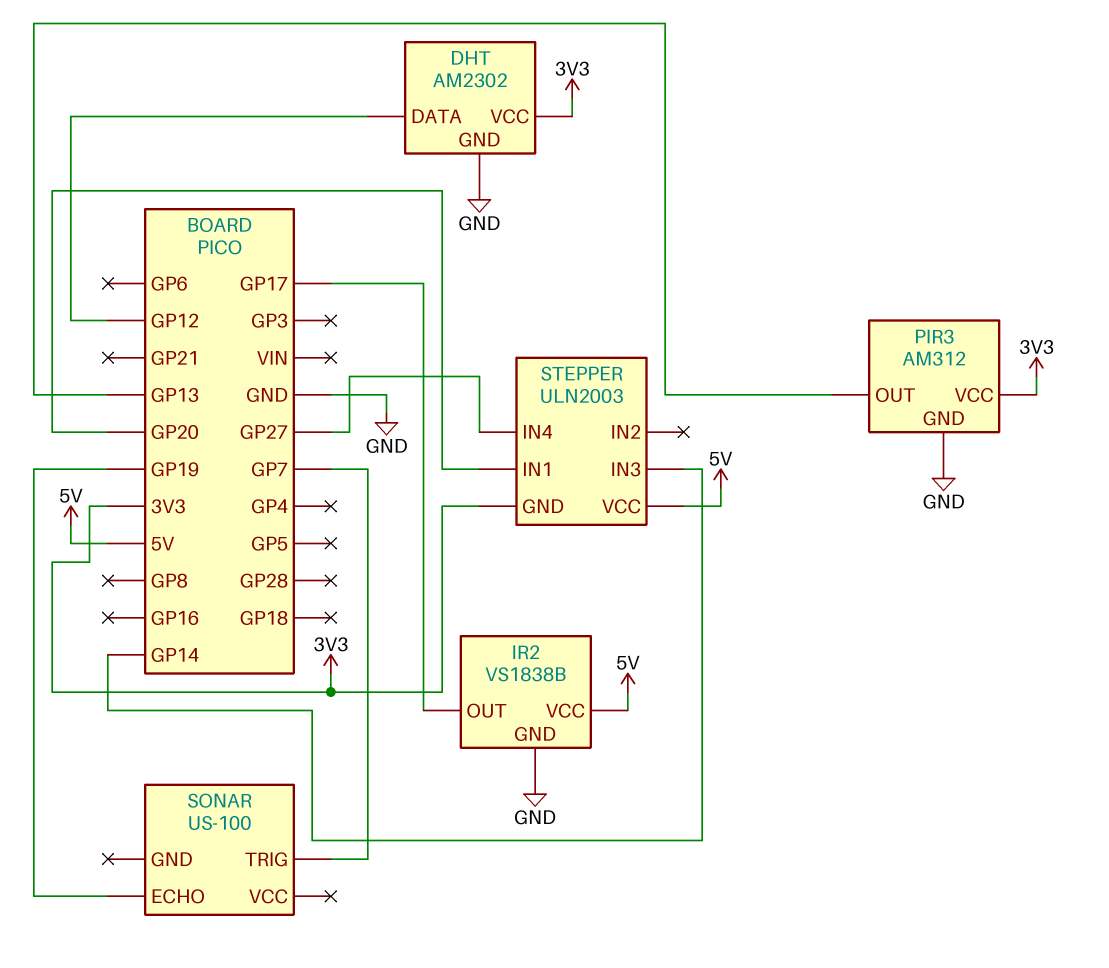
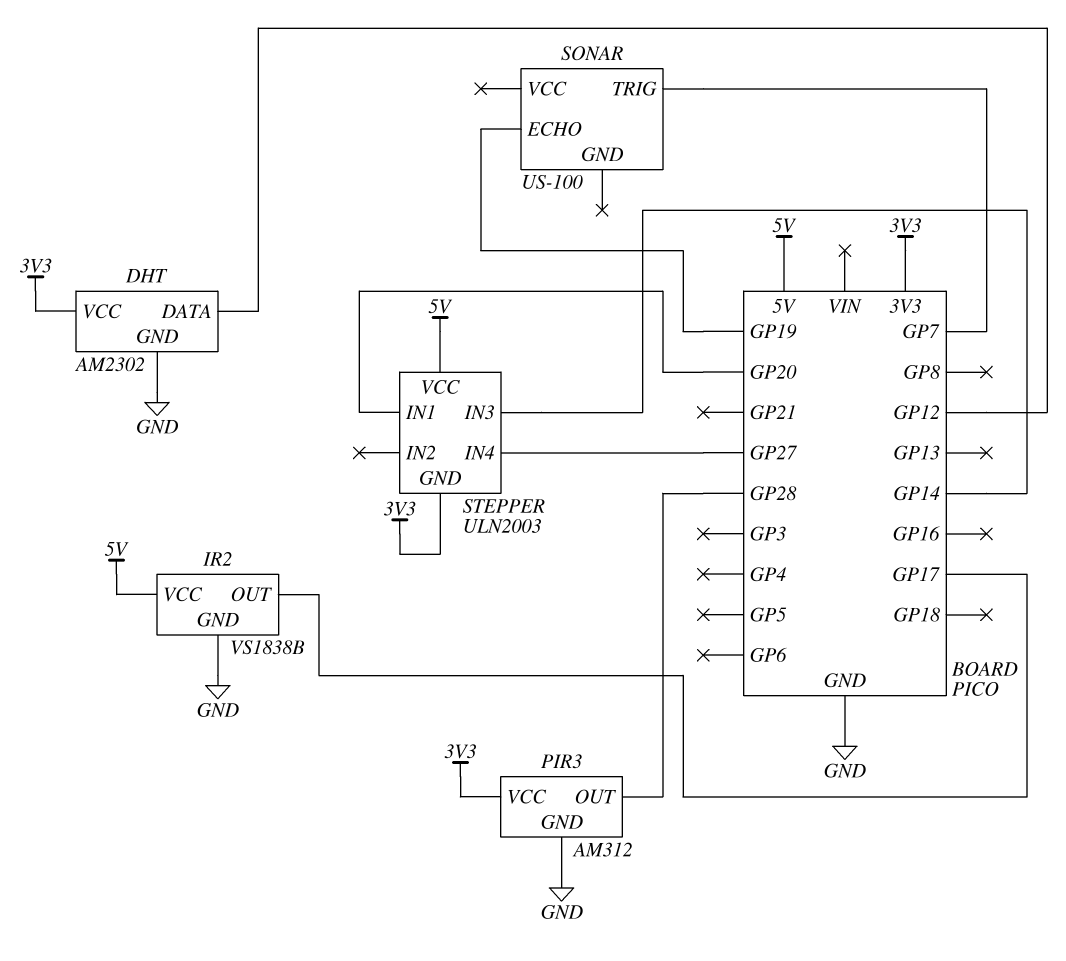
PIR3 pin OUT: GP13 -> GP28

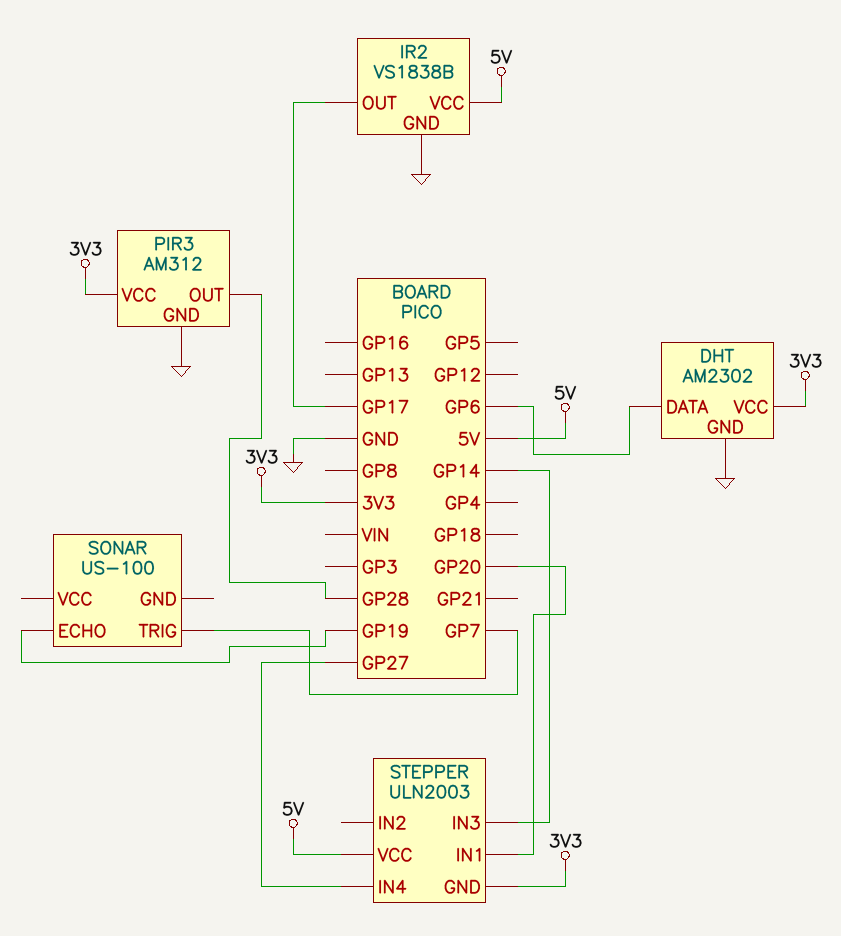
DHT pin DATA: GP12 -> GP6

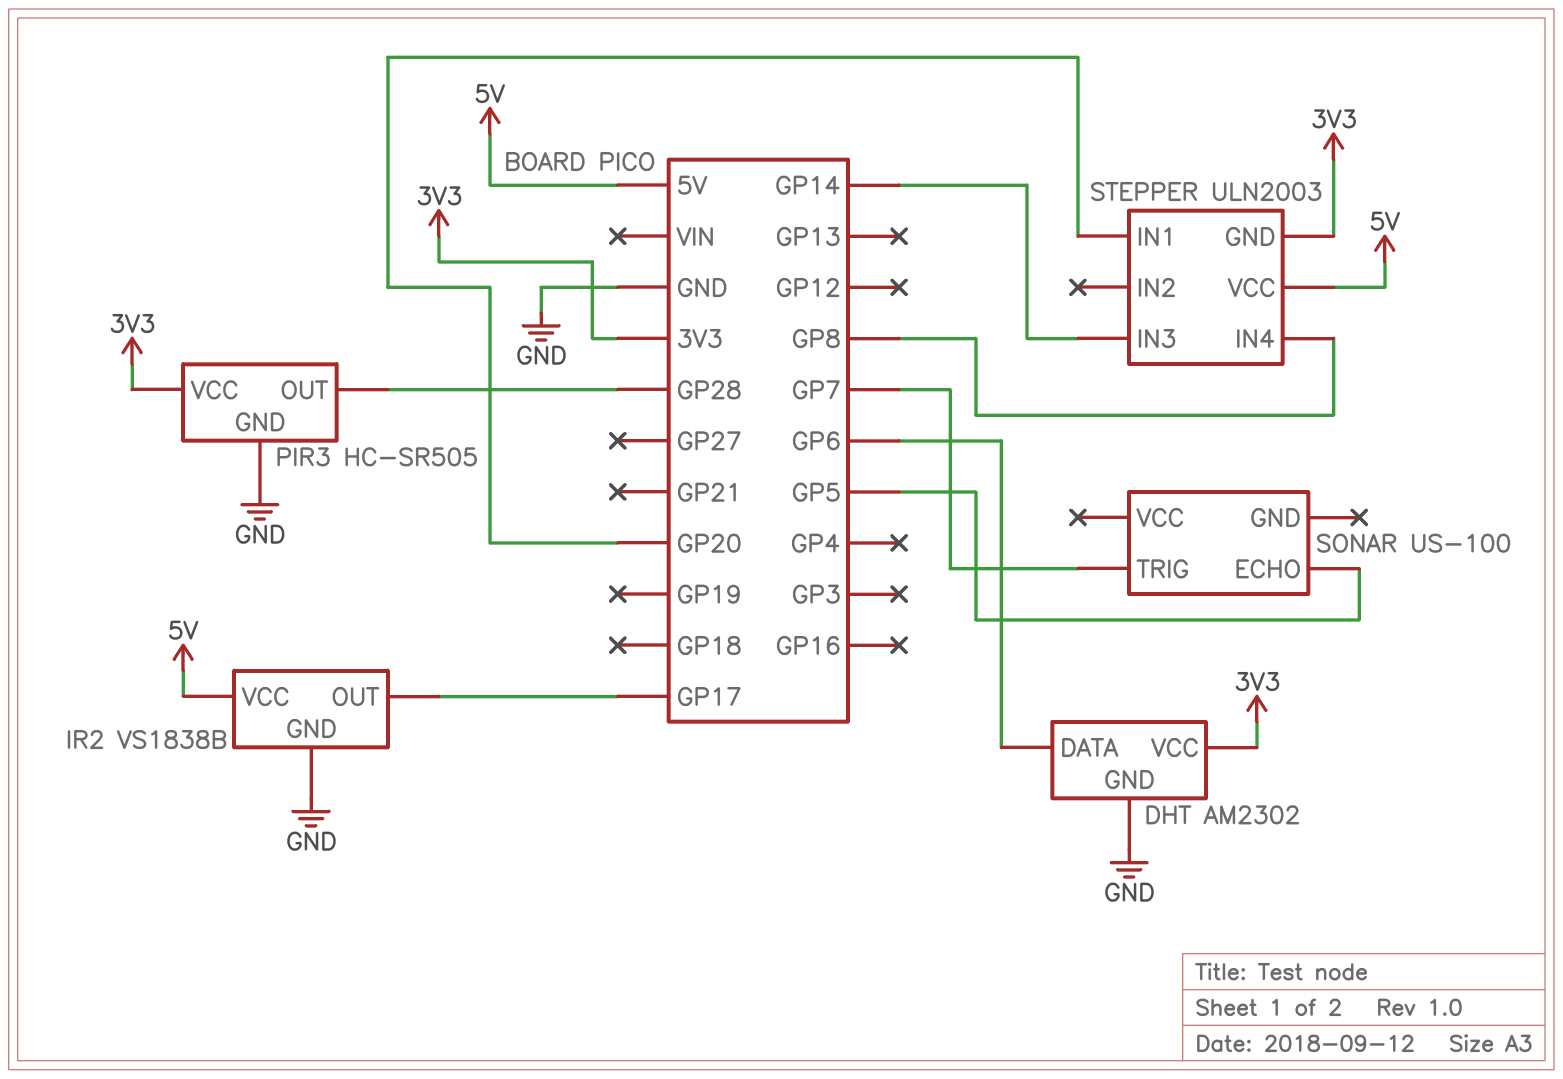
PIR3: AM312 -> HC-SR505
SONAR pin ECHO: GP19 -> GP5
STEPPER pin IN4: GP27 -> GP8

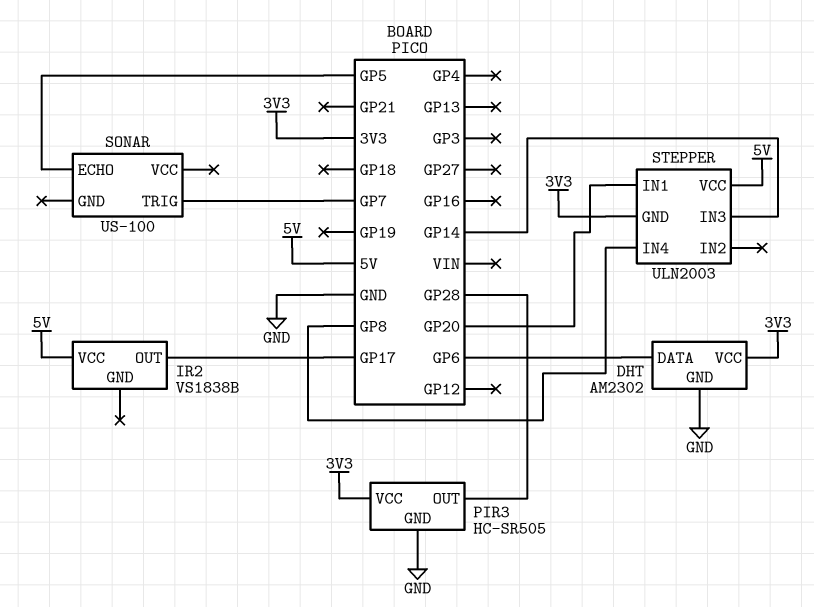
IR2 pin GND: GND -> none

